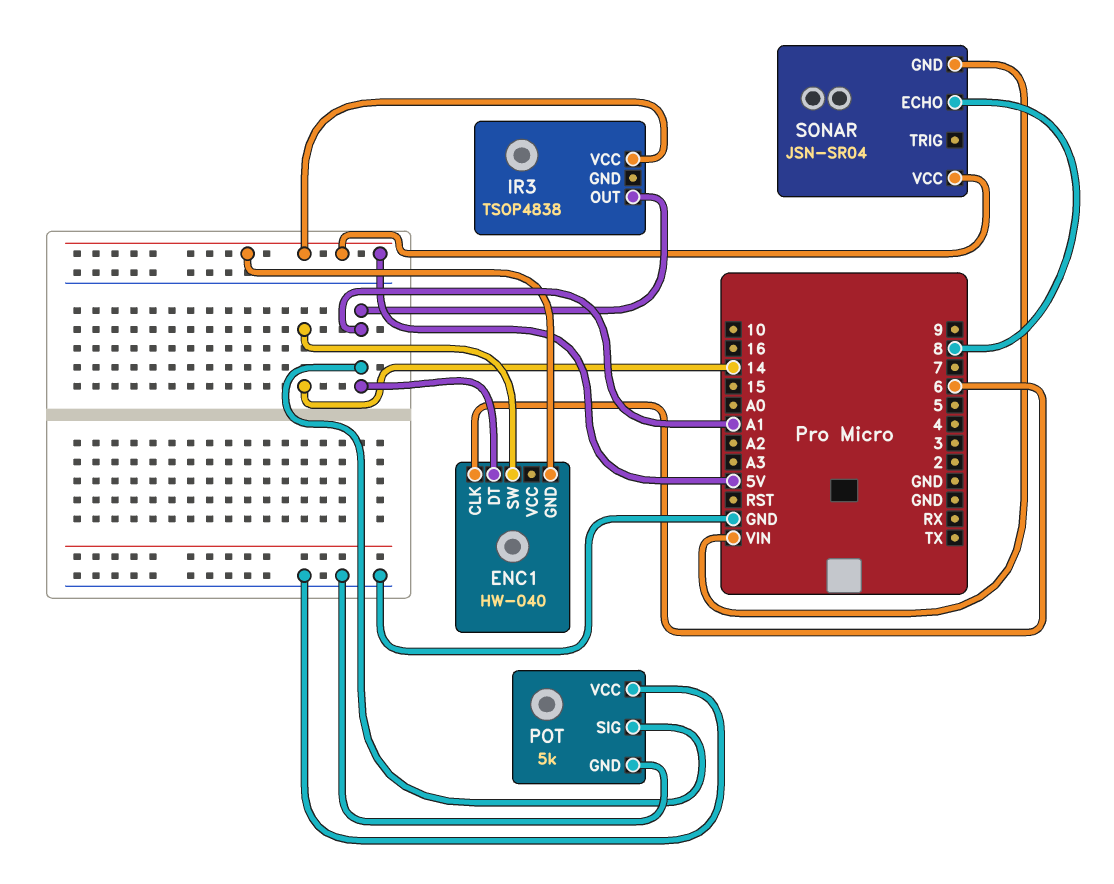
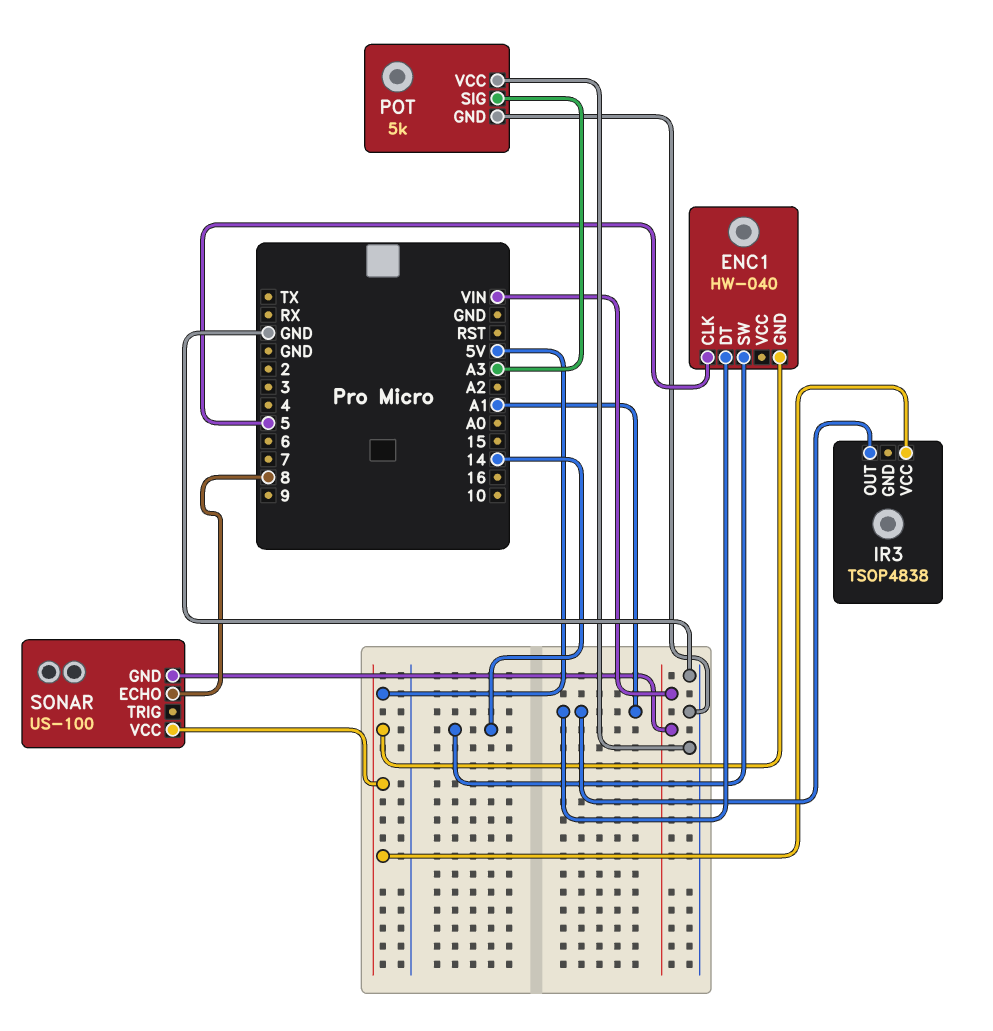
ENC1 pin CLK: 6 -> 5
POT pin SIG: A1 -> A3
SONAR: JSN-SR04 -> US-100

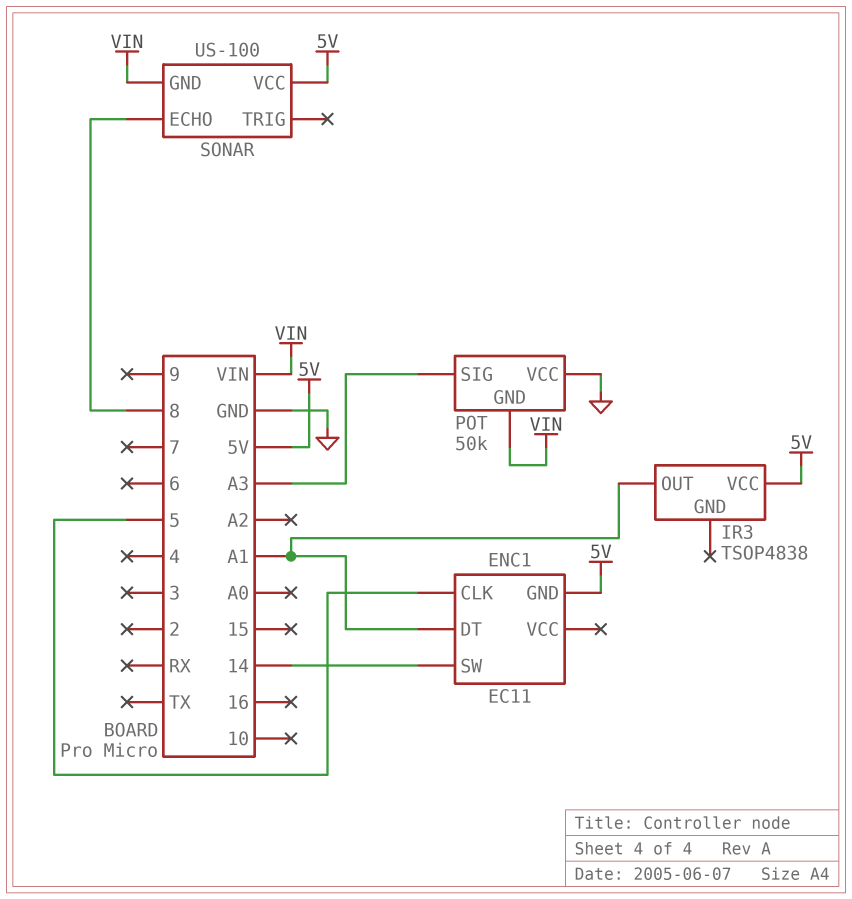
ENC1: HW-040 -> EC11
POT: 5k -> 50k
POT pin GND: GND -> VIN

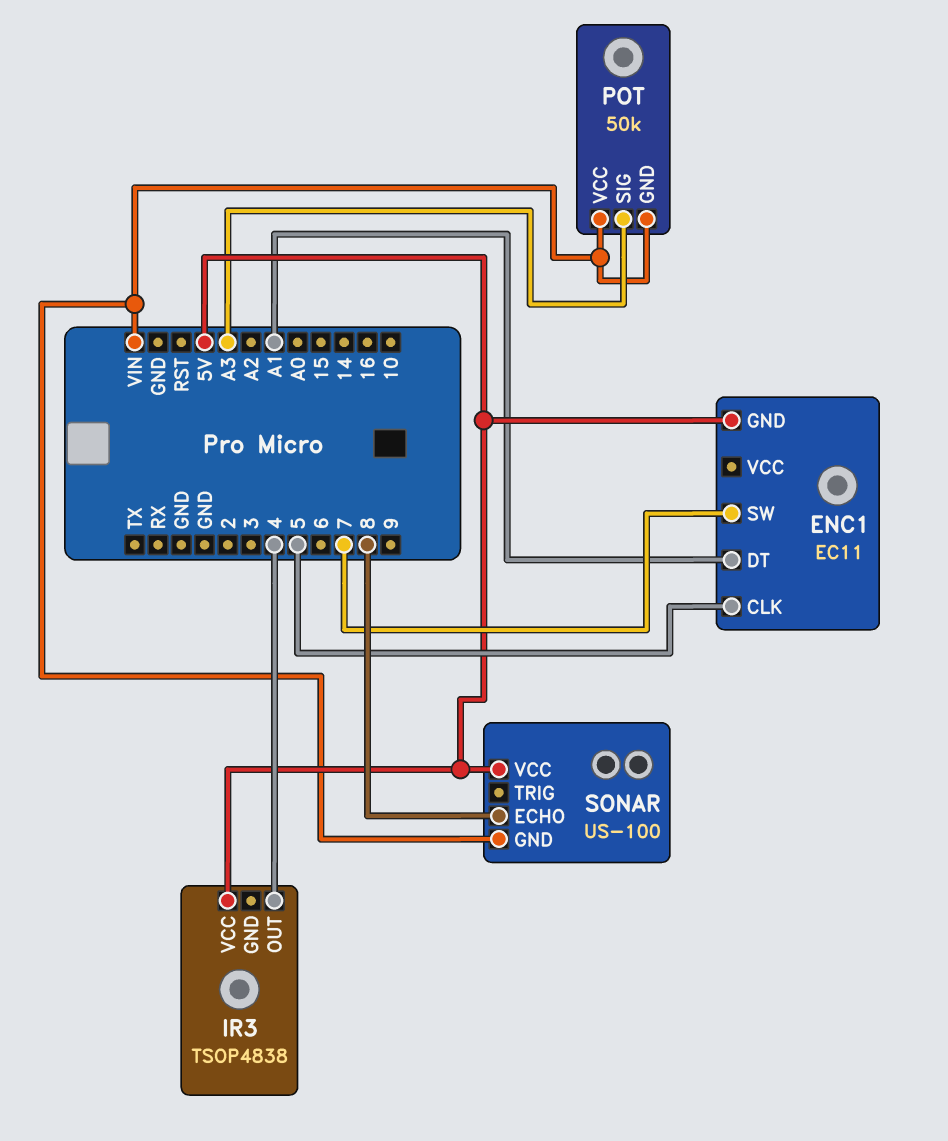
ENC1 pin SW: 14 -> 7
IR3 pin OUT: A1 -> 4
POT pin VCC: GND -> VIN

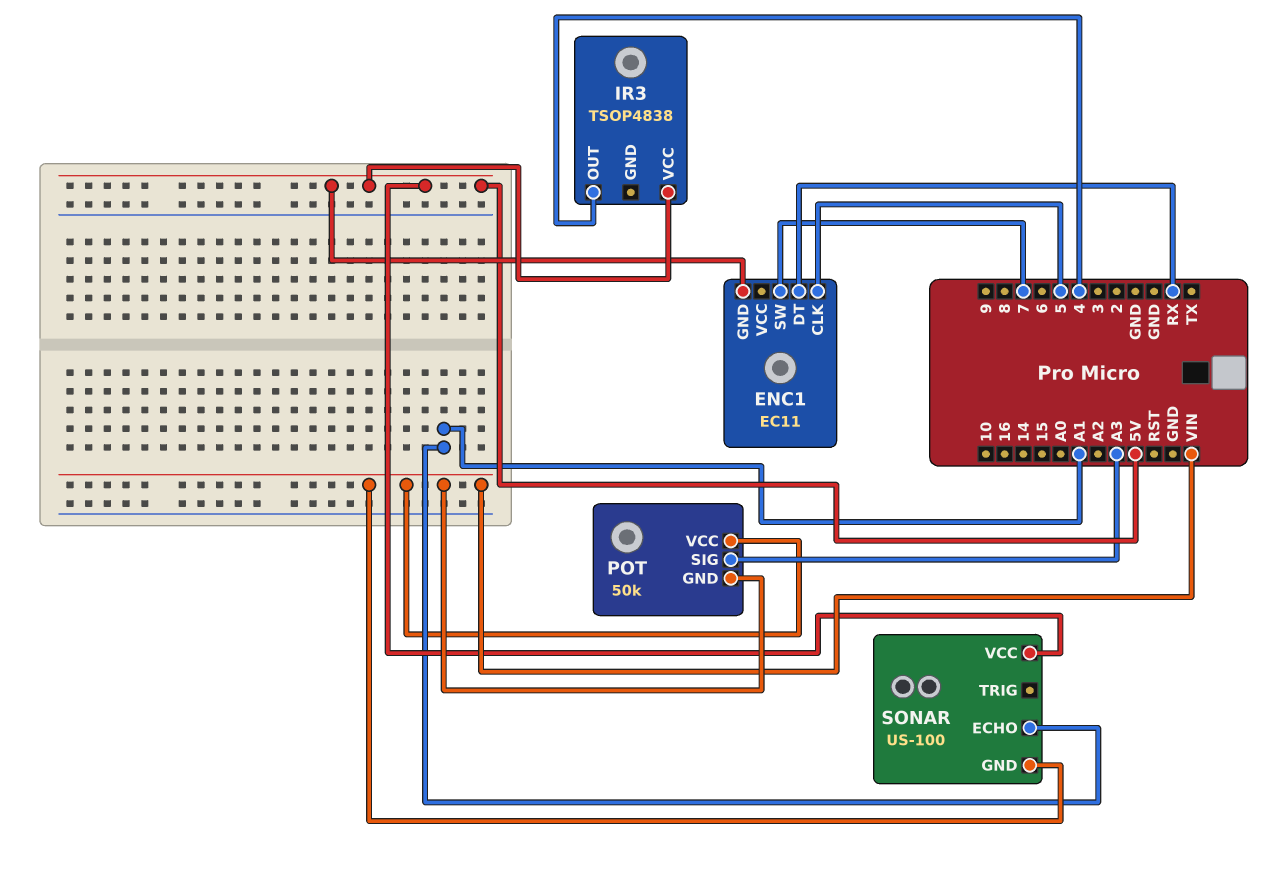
ENC1 pin DT: A1 -> RX
SONAR pin ECHO: 8 -> A1

